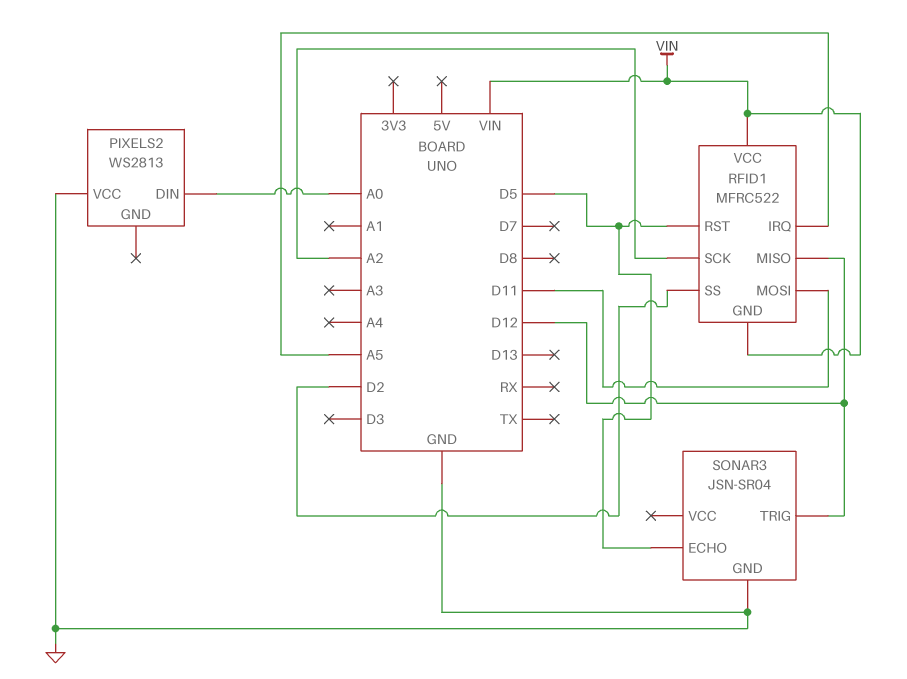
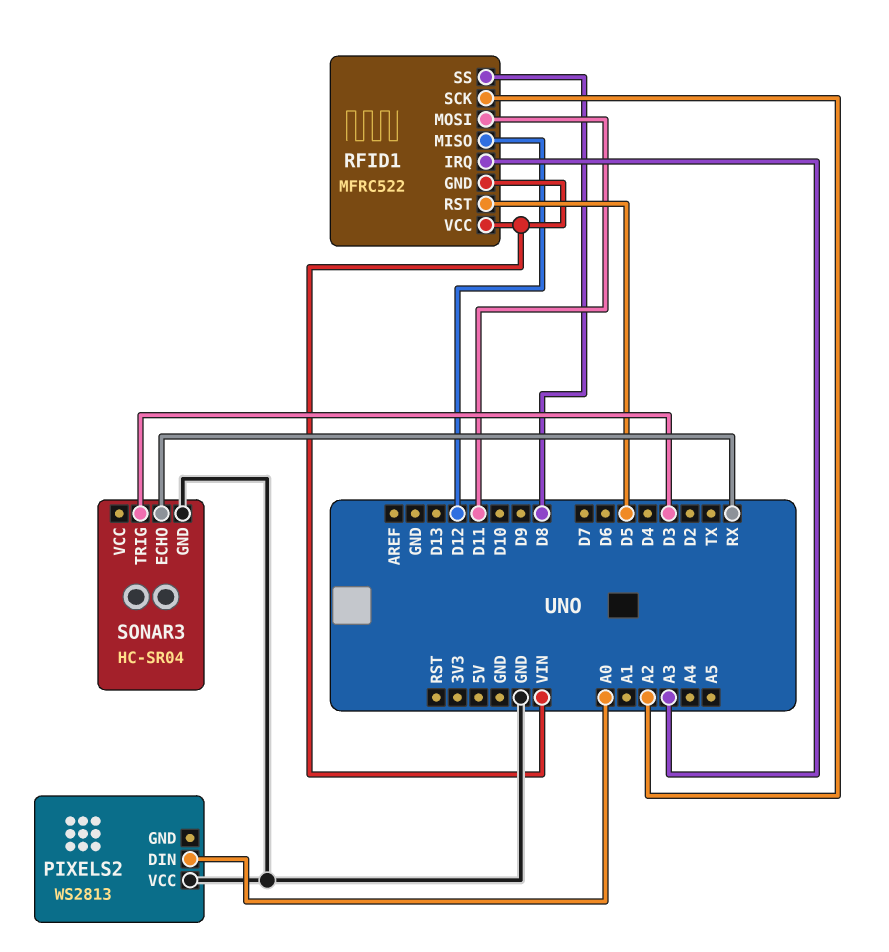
RFID1 pin IRQ: A5 -> A3
RFID1 pin SS: D2 -> D8
SONAR3: JSN-SR04 -> HC-SR04
SONAR3 pin ECHO: D5 -> RX
SONAR3 pin TRIG: D12 -> D3

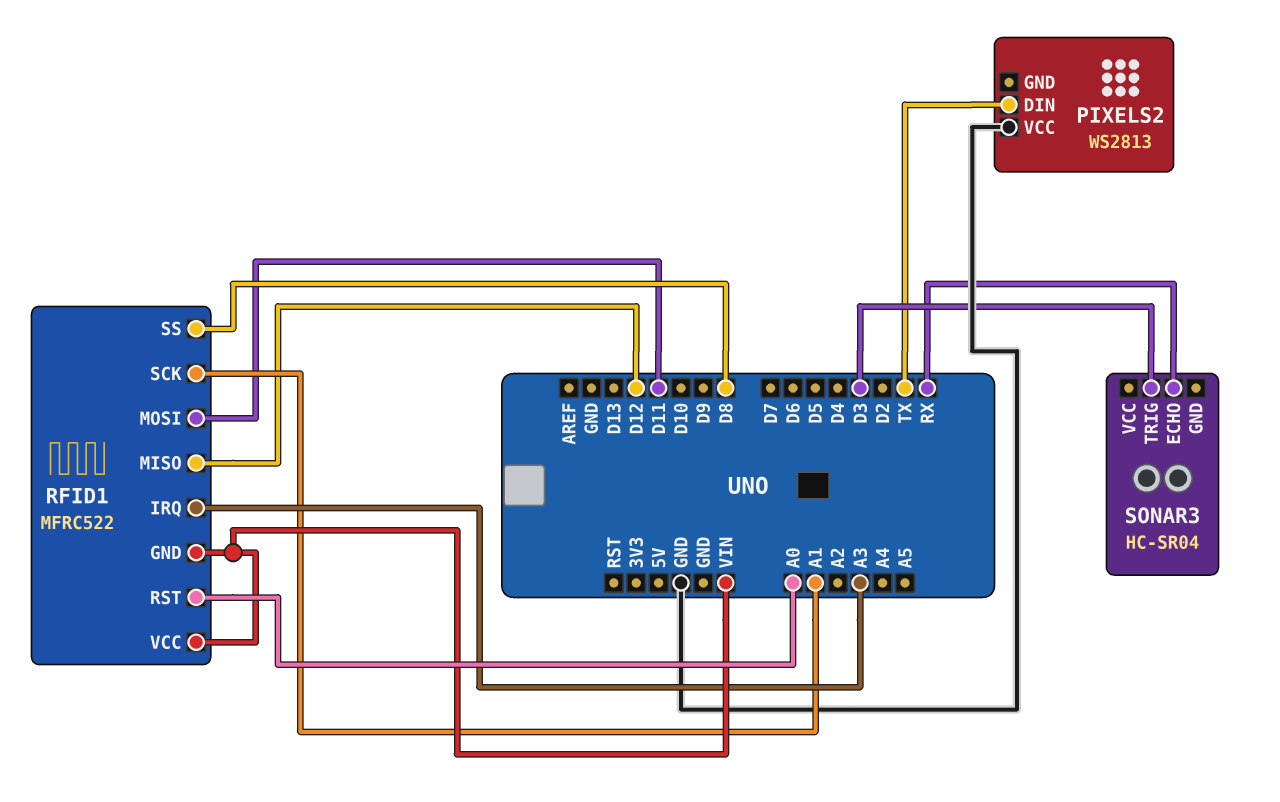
PIXELS2 pin DIN: A0 -> TX
RFID1 pin RST: D5 -> A0
RFID1 pin SCK: A2 -> A1
SONAR3 pin GND: GND -> none

